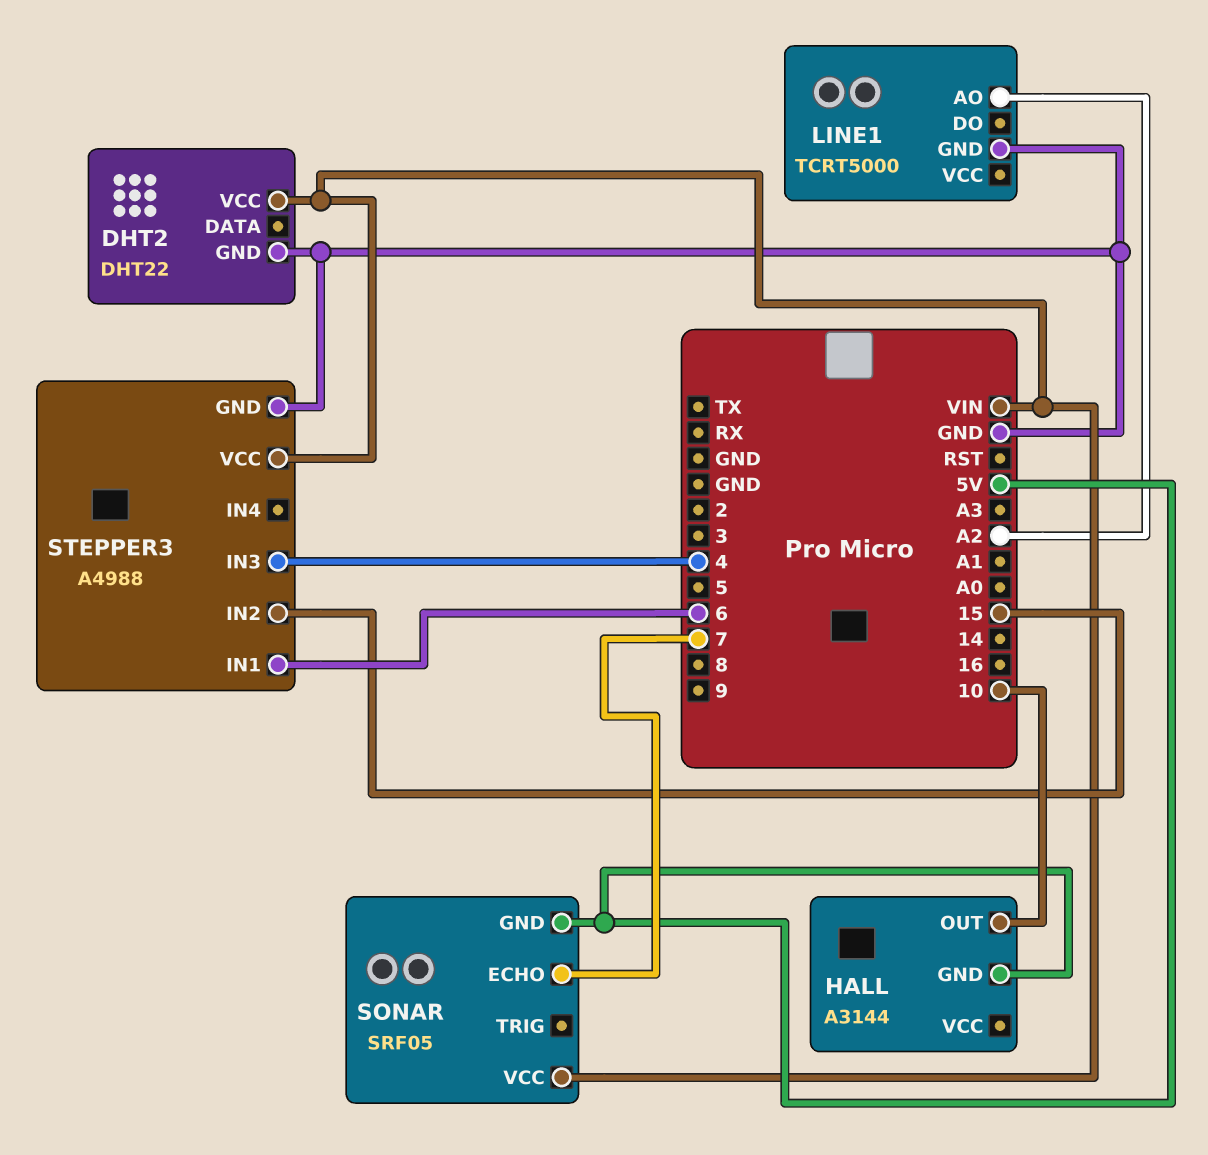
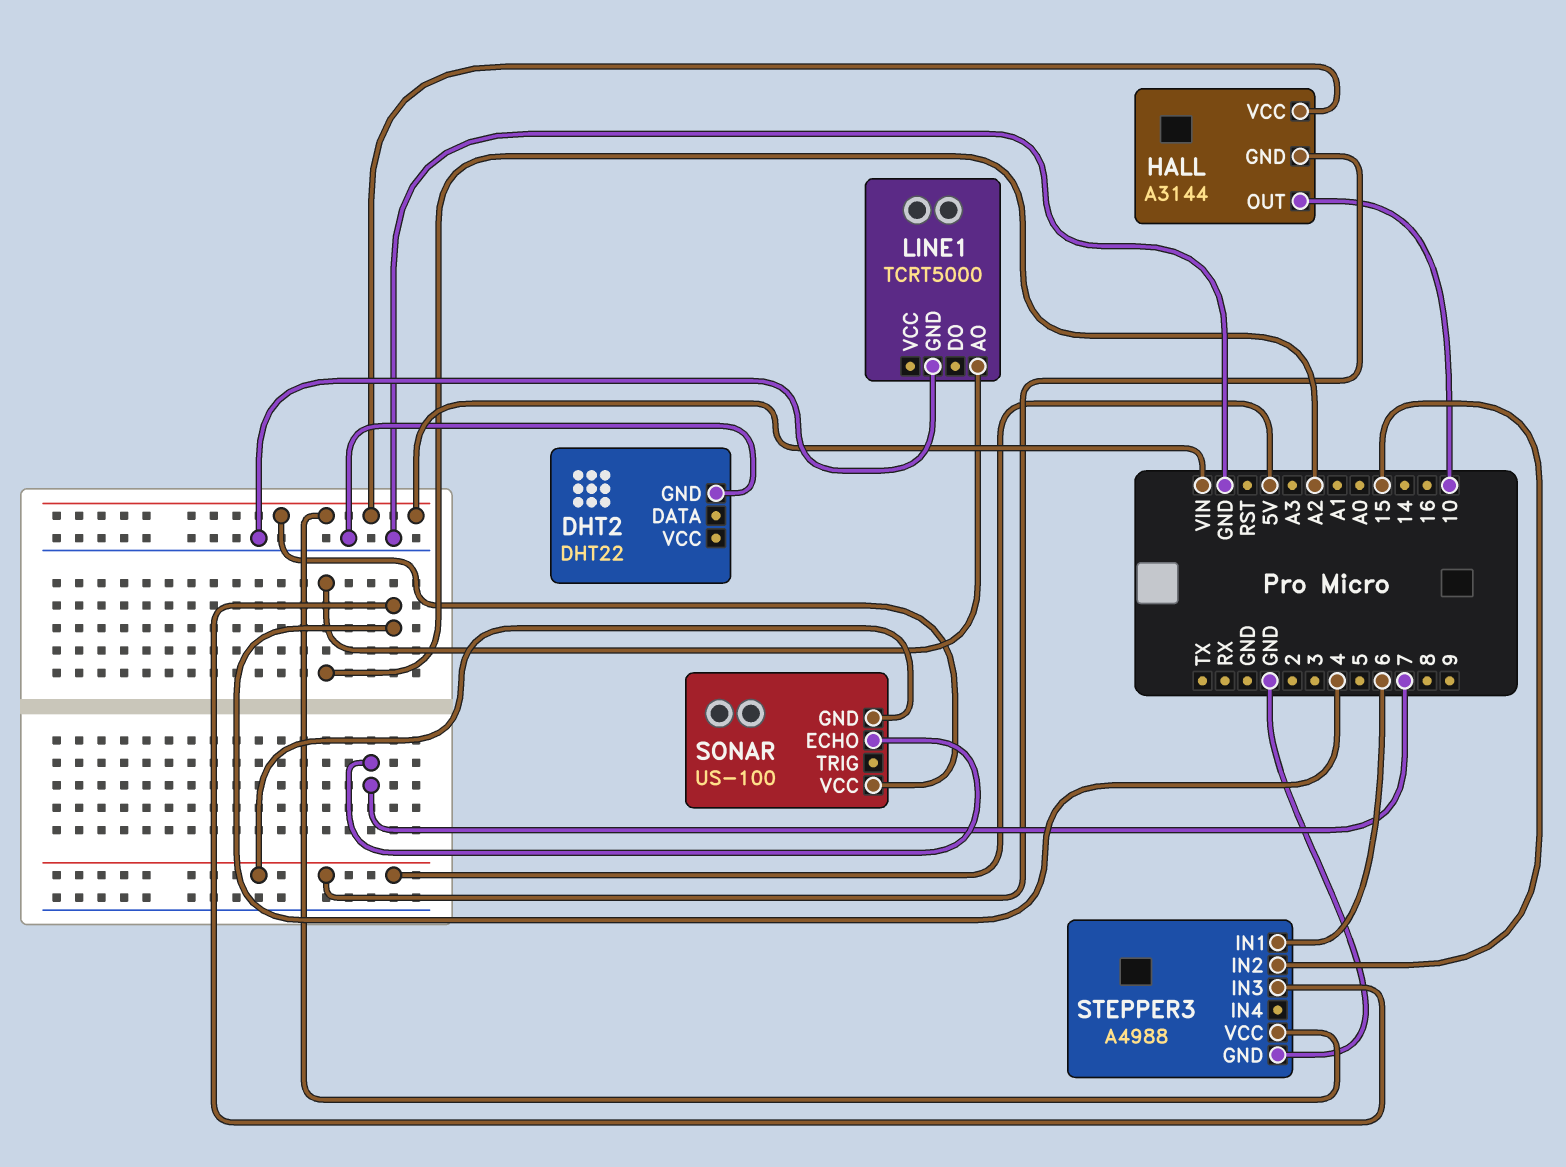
DHT2 pin VCC: VIN -> none
HALL pin VCC: none -> VIN
SONAR: SRF05 -> US-100

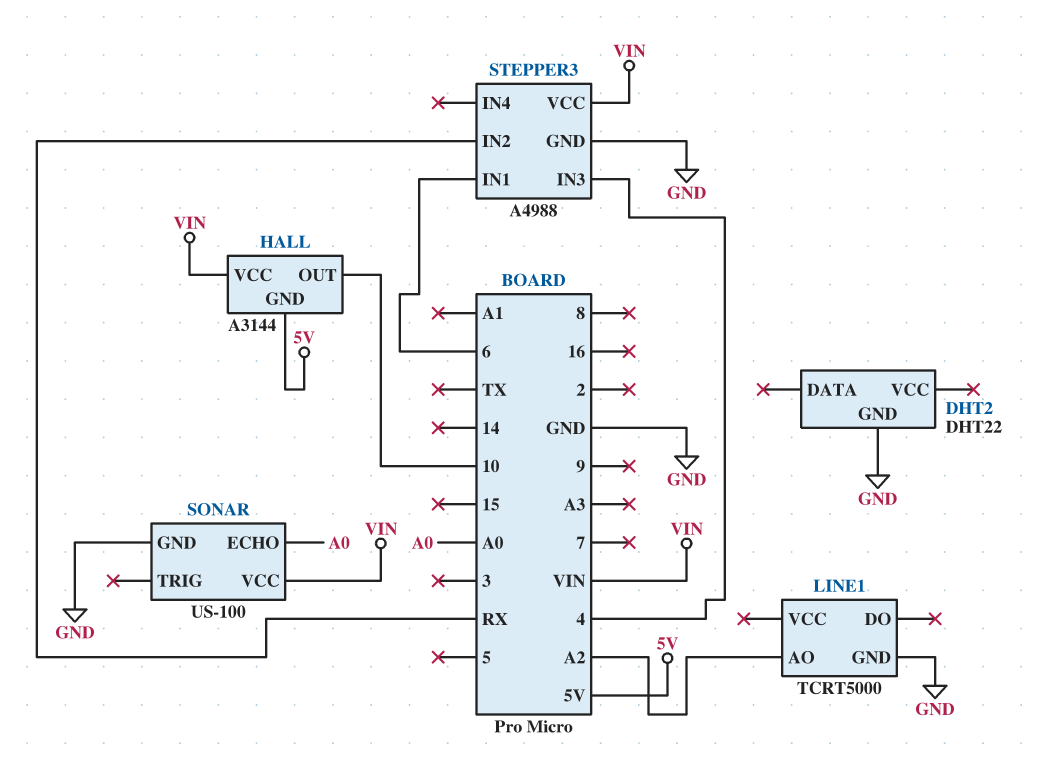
SONAR pin ECHO: 7 -> A0
SONAR pin GND: 5V -> GND
STEPPER3 pin IN2: 15 -> RX

